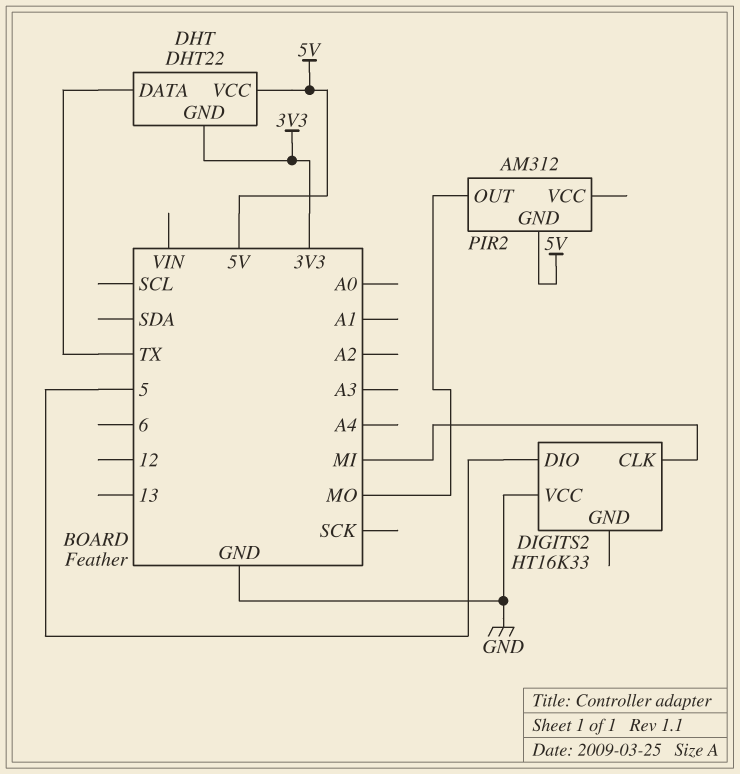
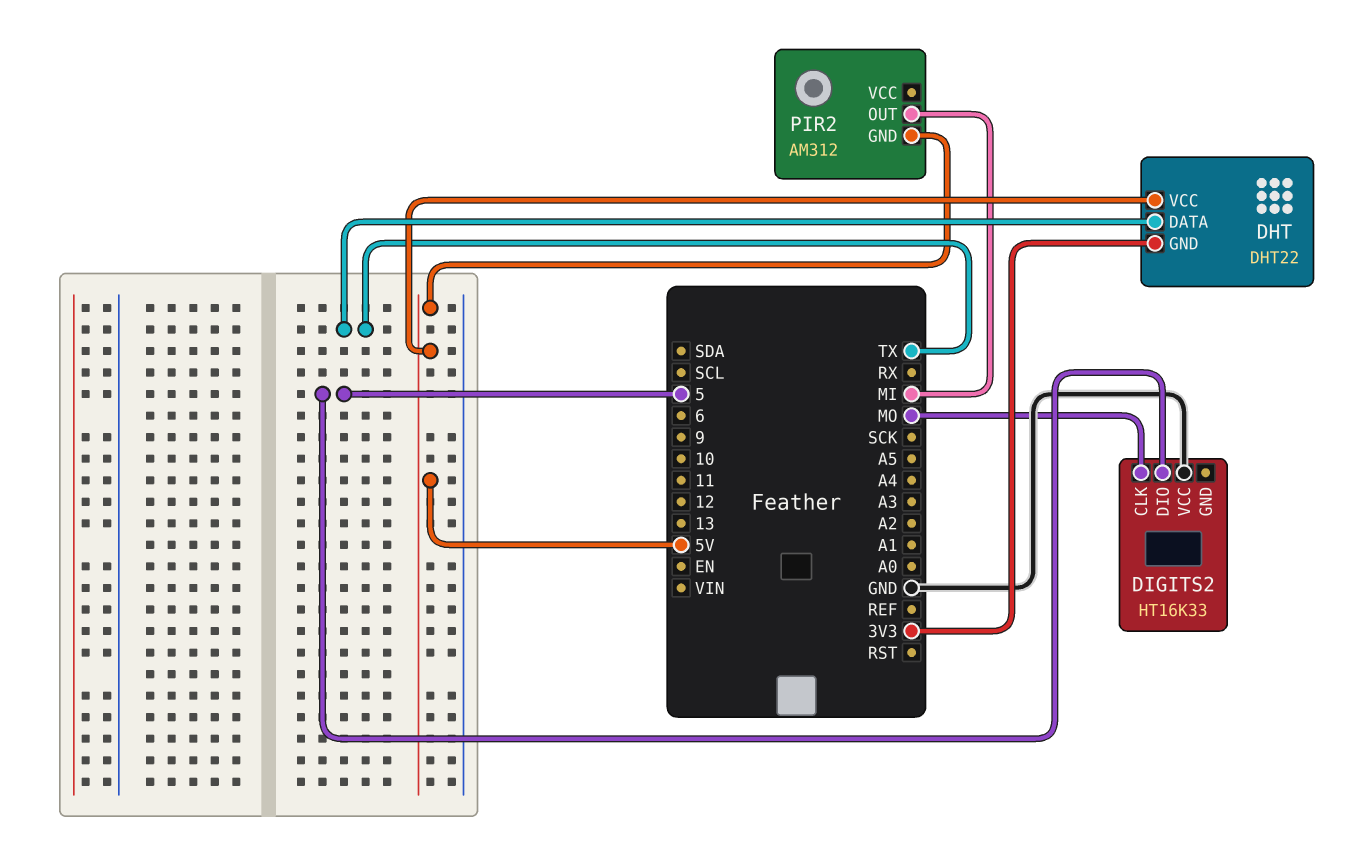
DIGITS2 pin CLK: MI -> MO
PIR2 pin OUT: MO -> MI

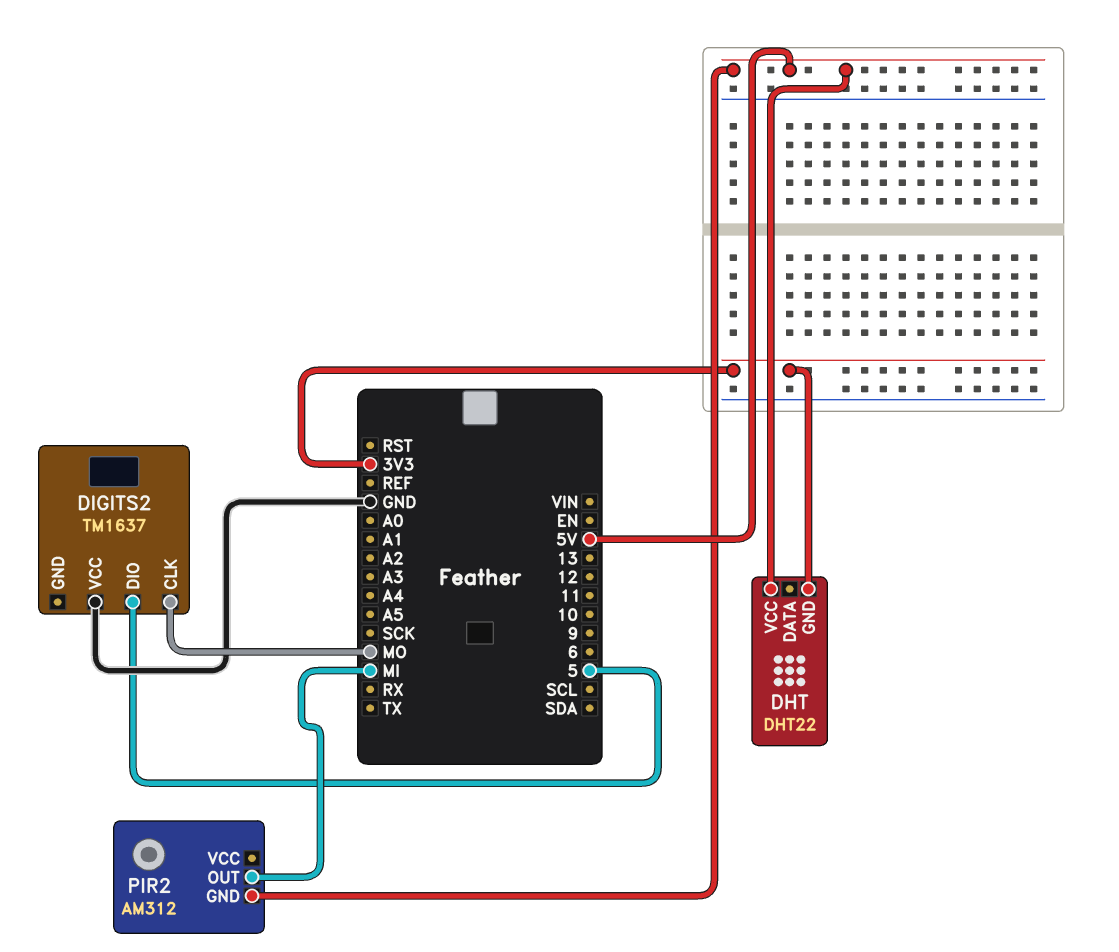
DHT pin DATA: TX -> none
DIGITS2: HT16K33 -> TM1637

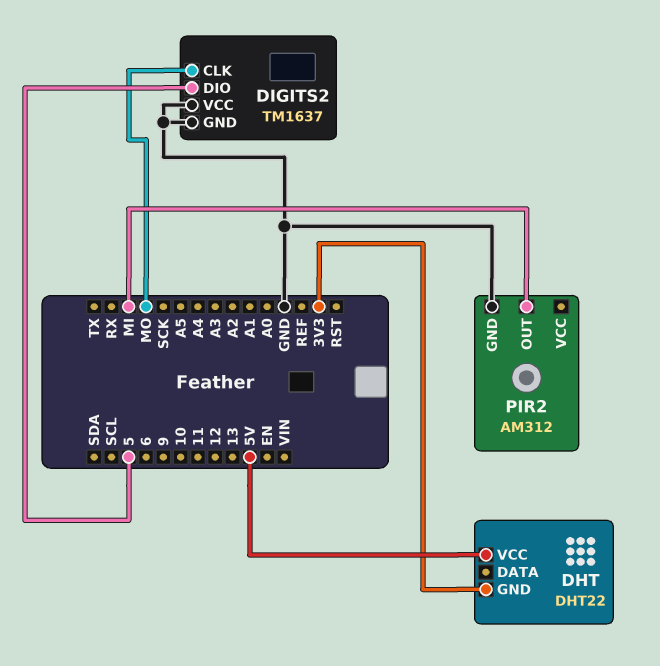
DIGITS2 pin GND: none -> GND
PIR2 pin GND: 5V -> GND

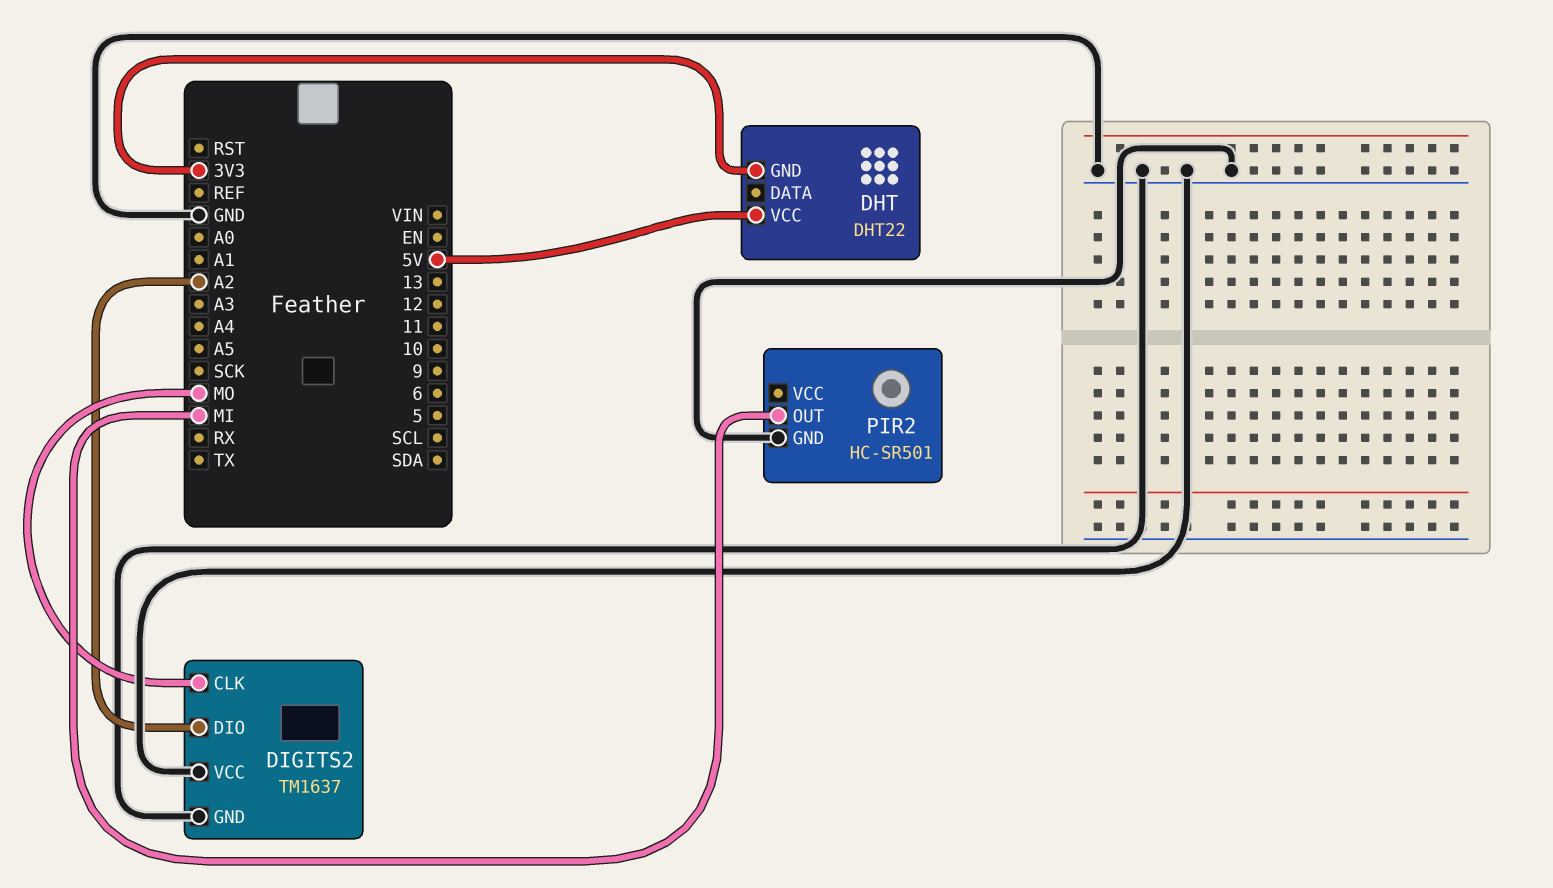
DIGITS2 pin DIO: 5 -> A2
PIR2: AM312 -> HC-SR501

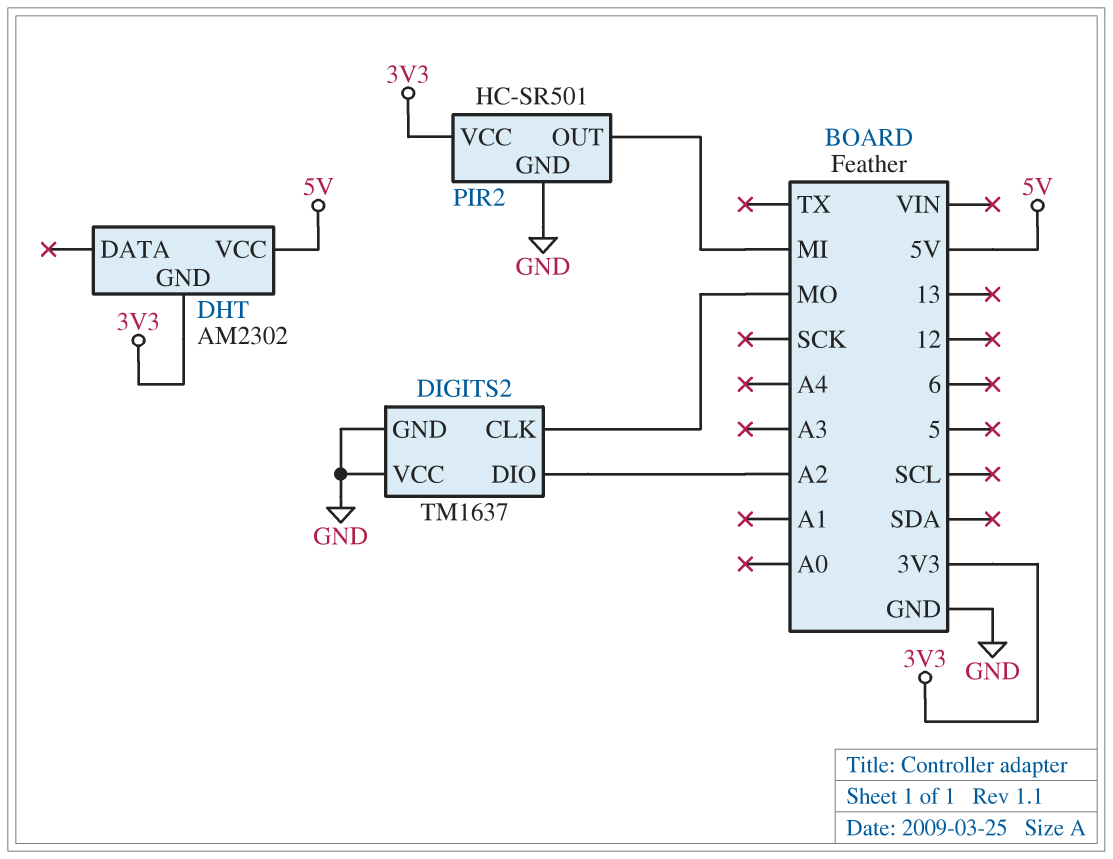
DHT: DHT22 -> AM2302
PIR2 pin VCC: none -> 3V3

